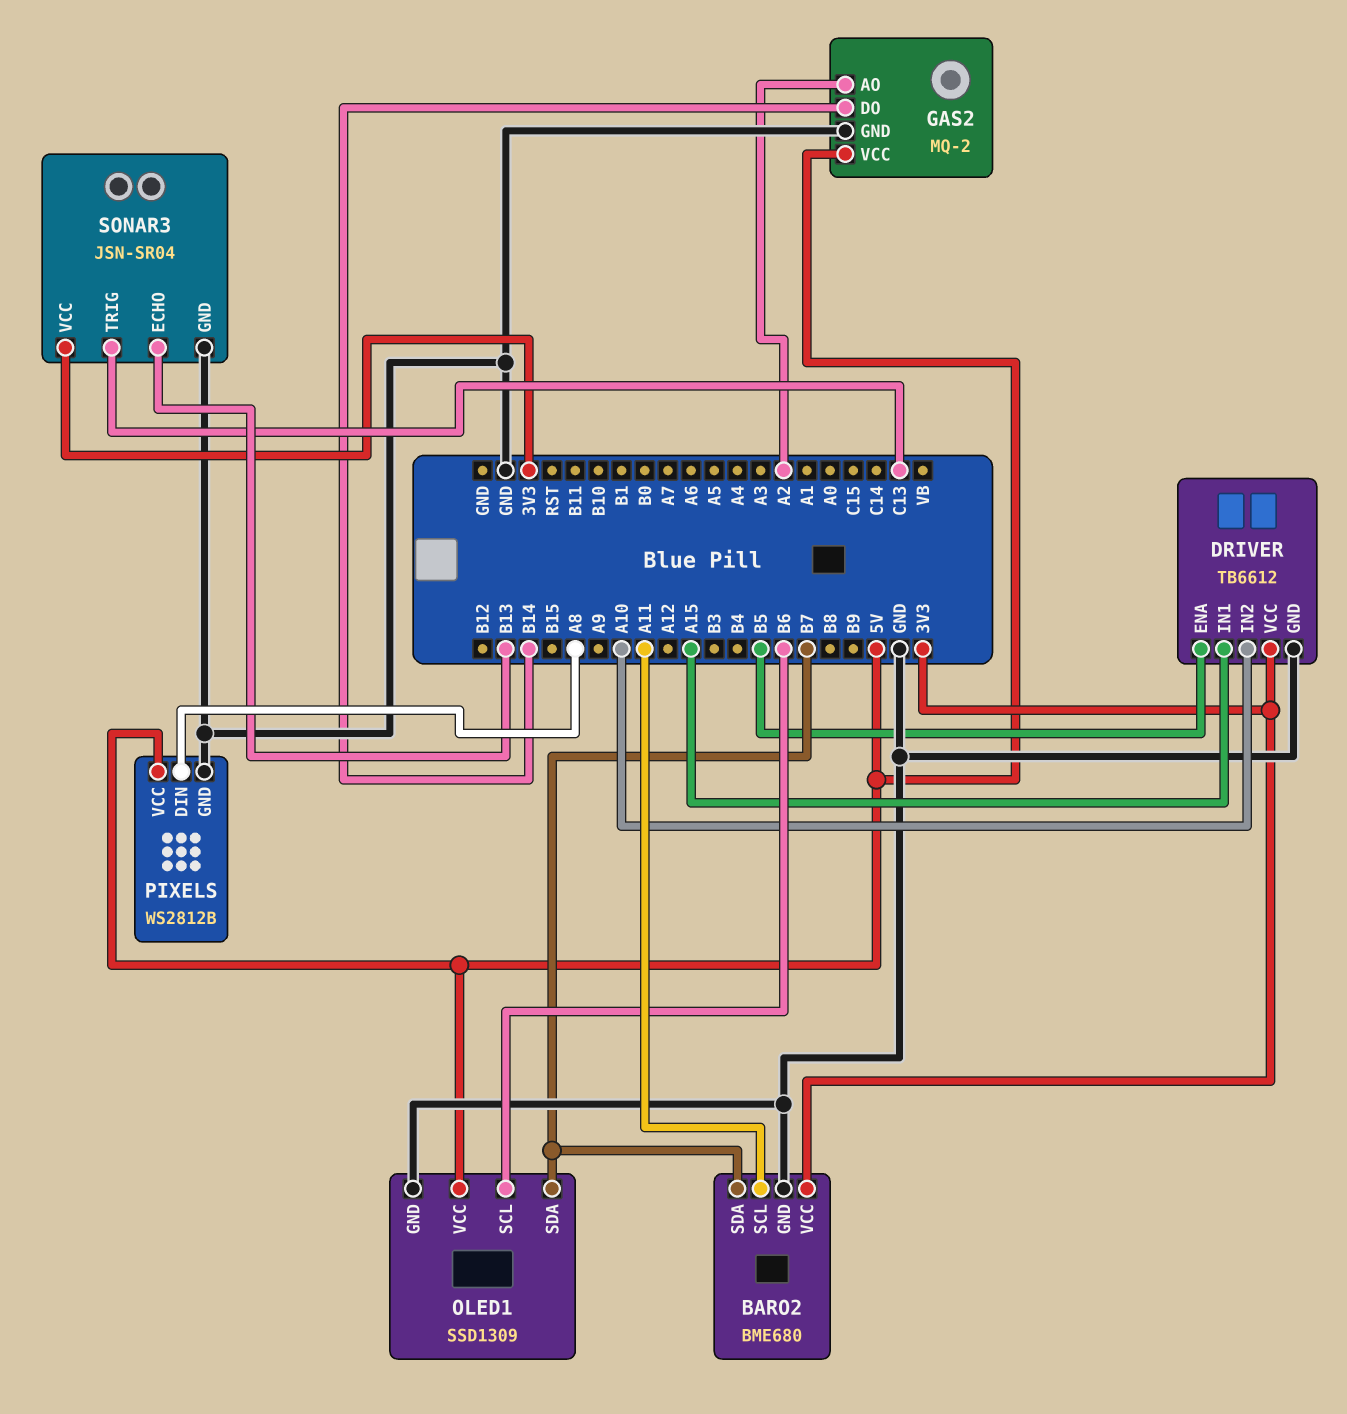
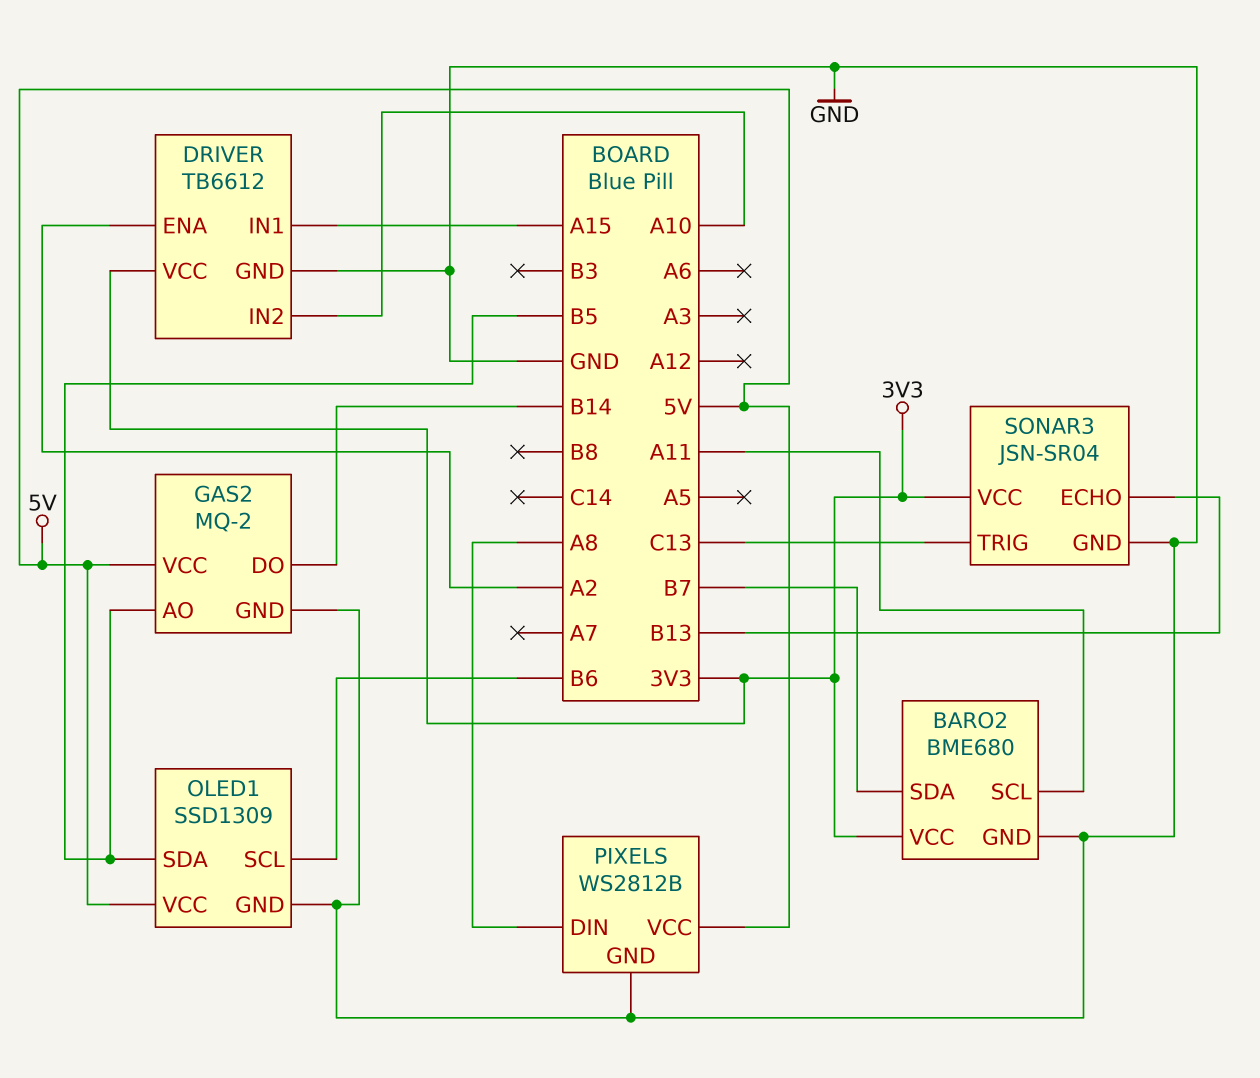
DRIVER pin ENA: B5 -> A2
GAS2 pin AO: A2 -> B5
OLED1 pin SDA: B7 -> B5

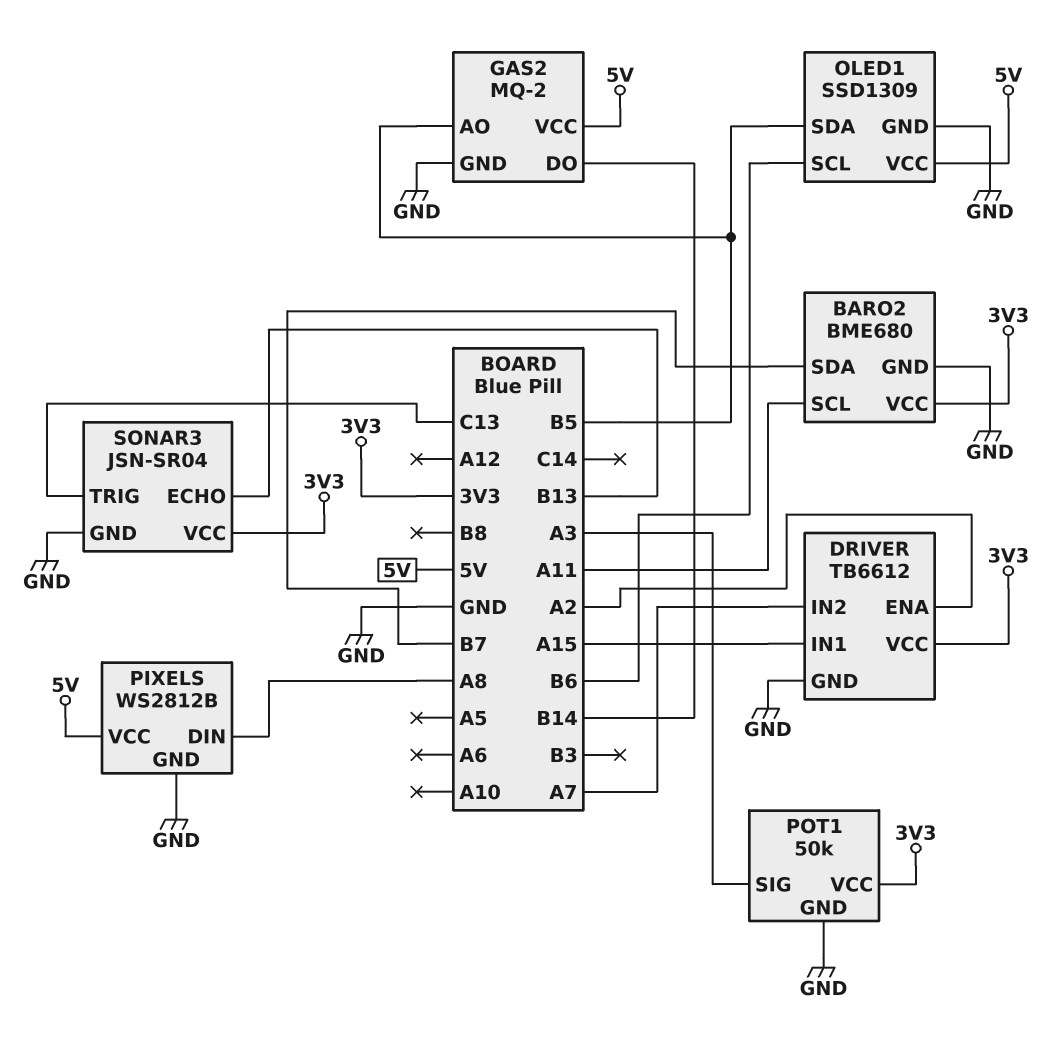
DRIVER pin IN2: A10 -> A7
POT1: none -> 50k
POT1 pin GND: none -> GND
POT1 pin SIG: none -> A3
POT1 pin VCC: none -> 3V3

